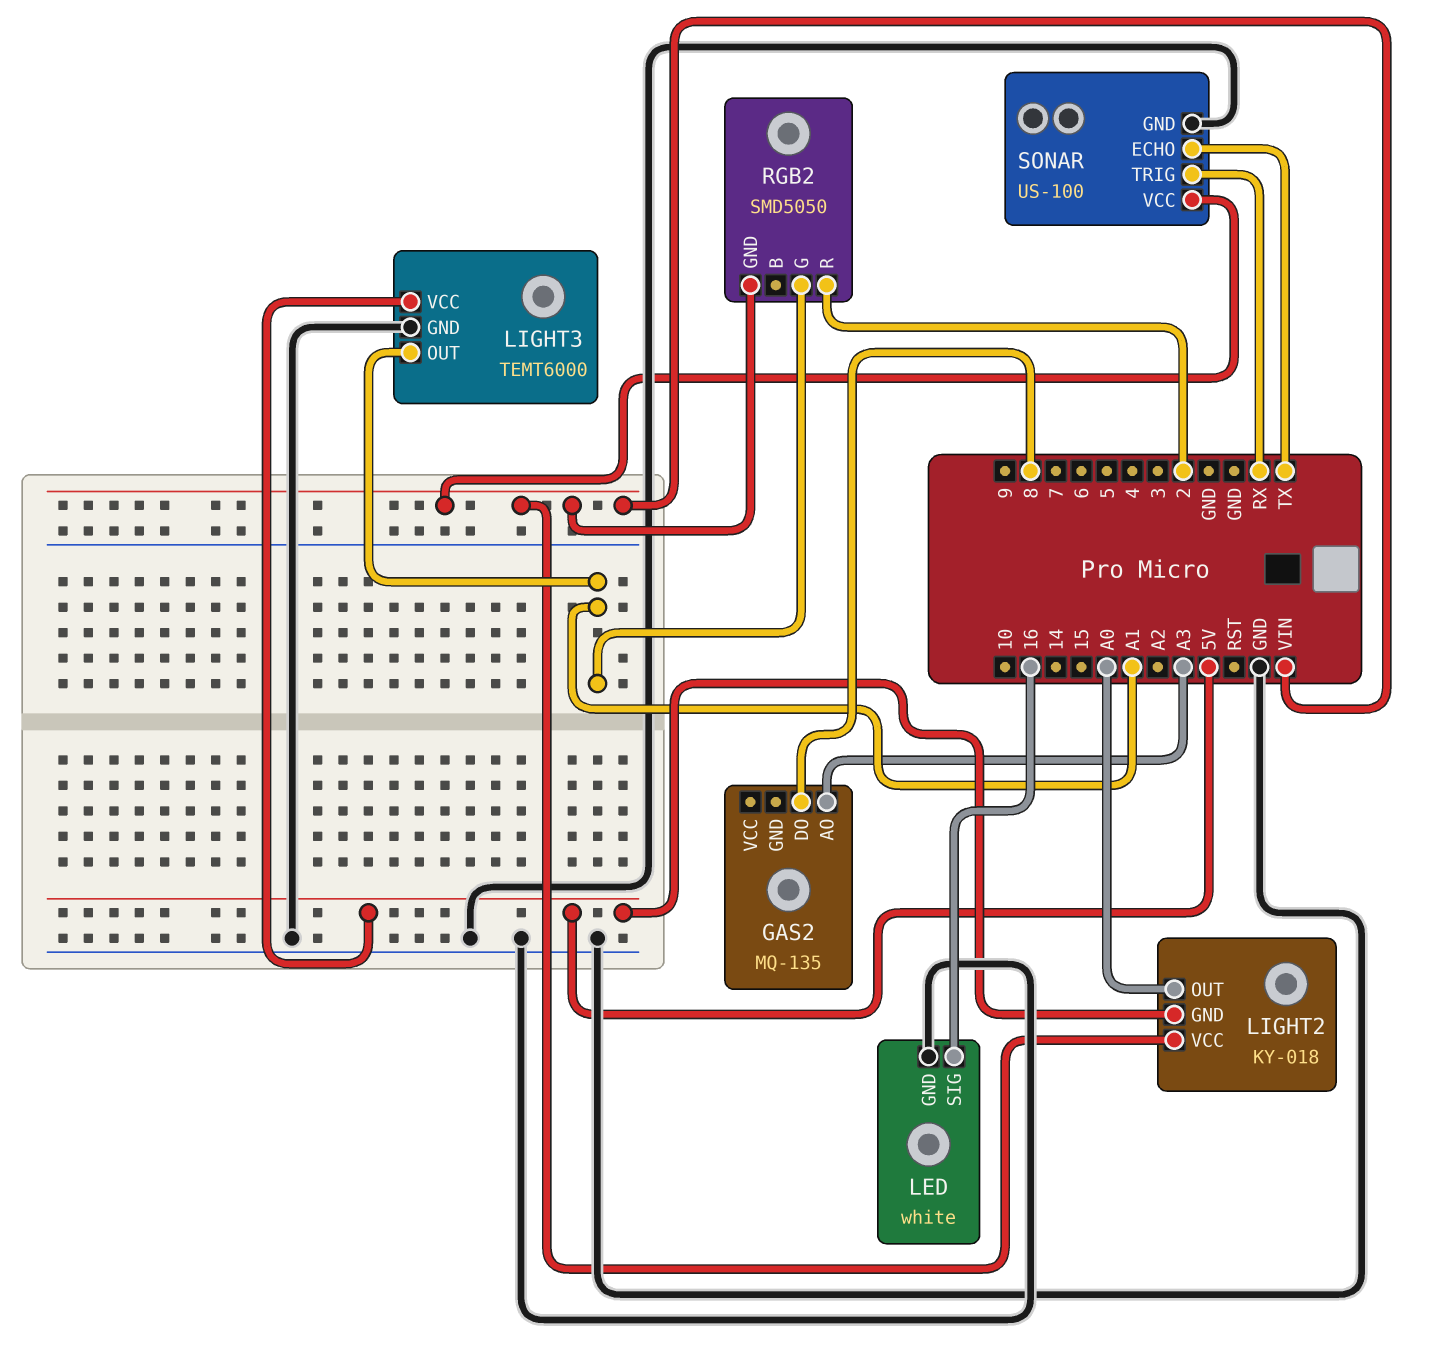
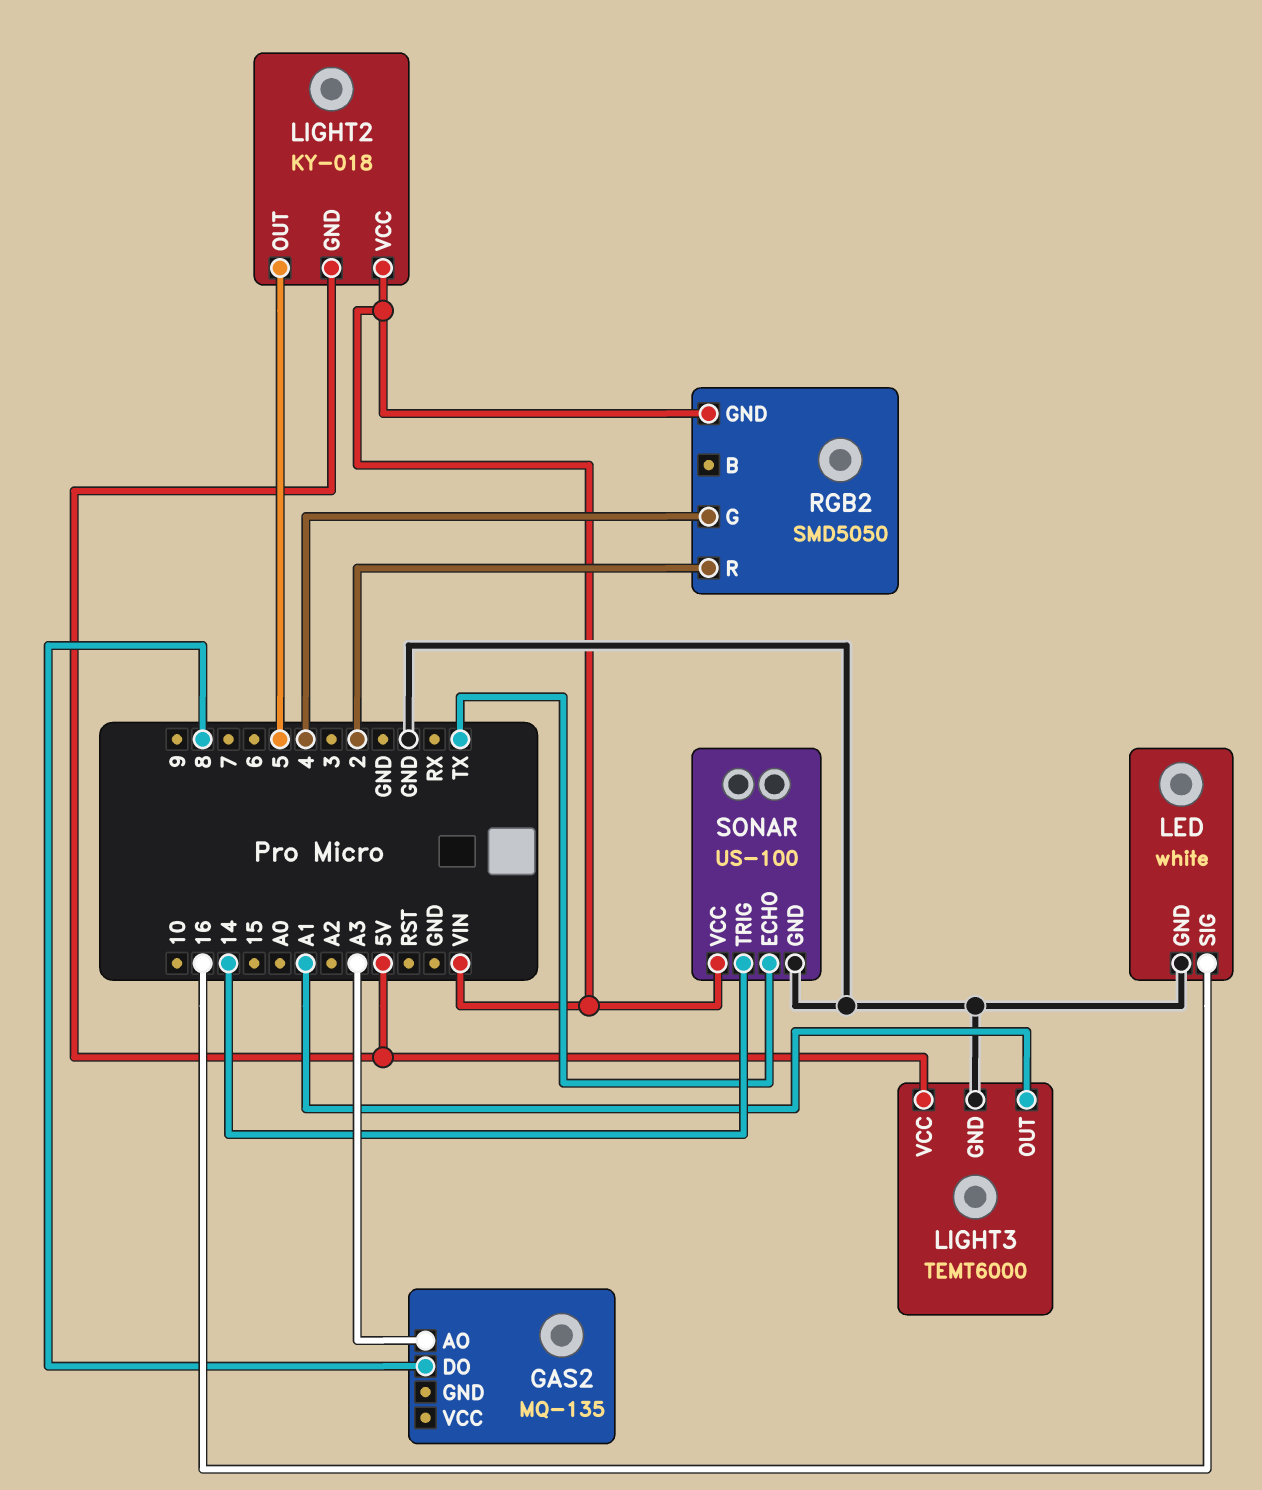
LIGHT2 pin OUT: A0 -> 5
RGB2 pin G: A1 -> 4
SONAR pin TRIG: RX -> 14

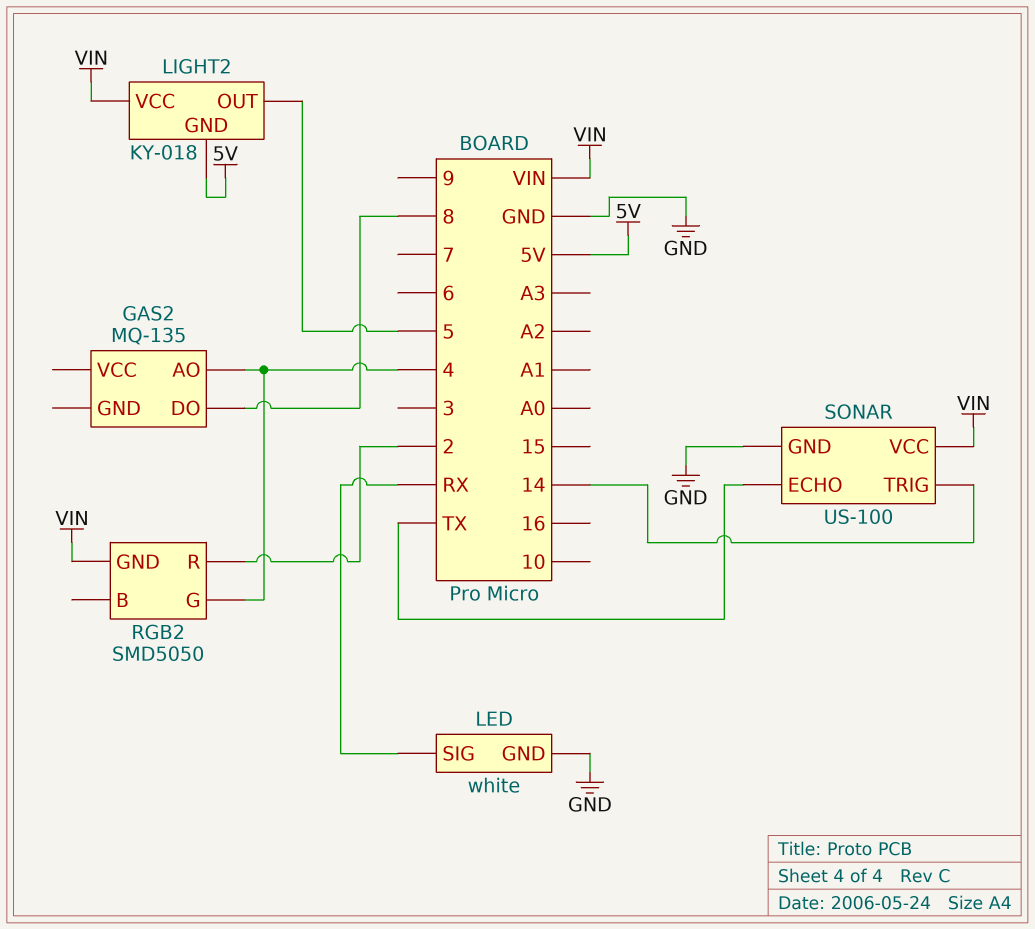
GAS2 pin AO: A3 -> 4
LED pin SIG: 16 -> RX
LIGHT3: TEMT6000 -> none
LIGHT3 pin GND: GND -> none
LIGHT3 pin OUT: A1 -> none
LIGHT3 pin VCC: 5V -> none

